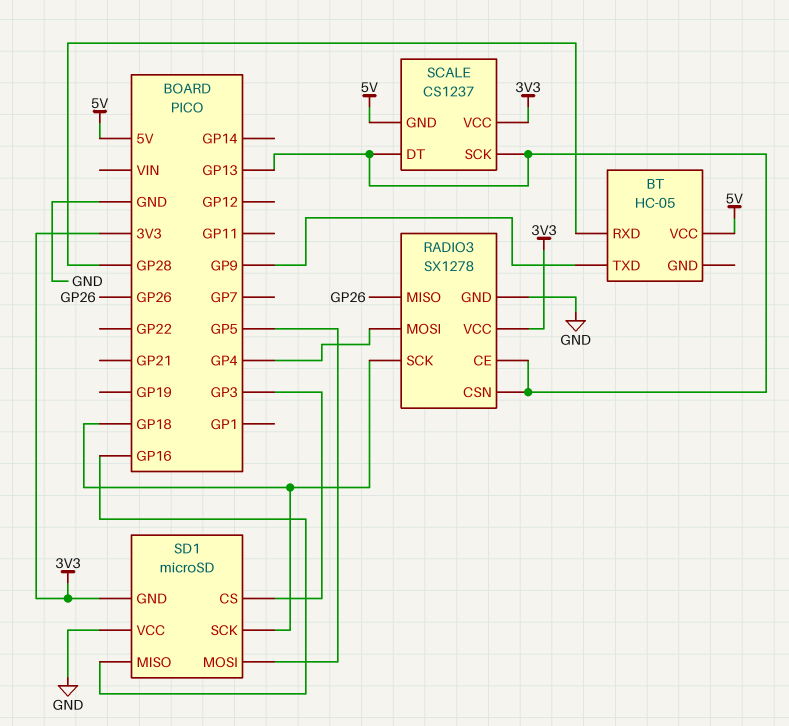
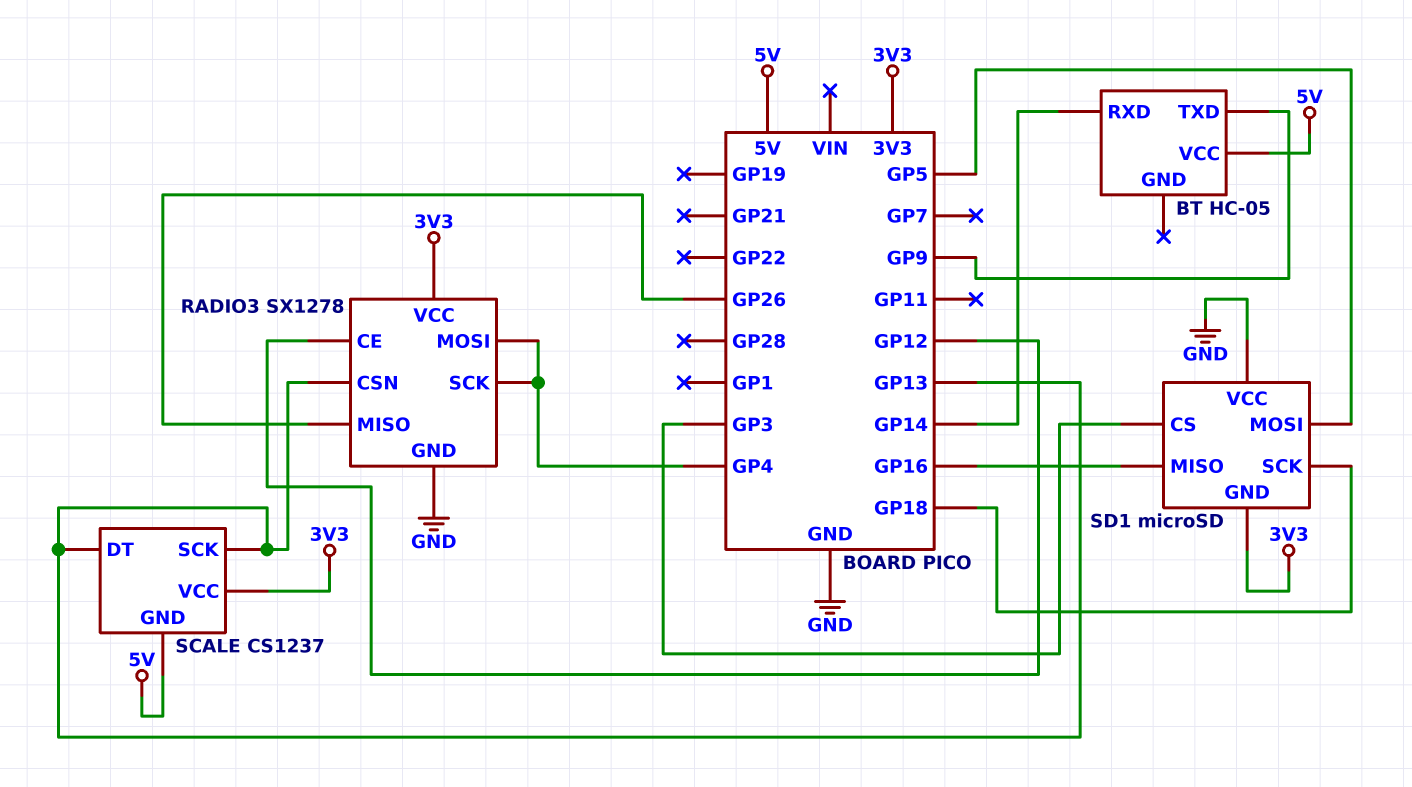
BT pin RXD: GP28 -> GP14
RADIO3 pin CE: GP13 -> GP12
RADIO3 pin SCK: GP18 -> GP4

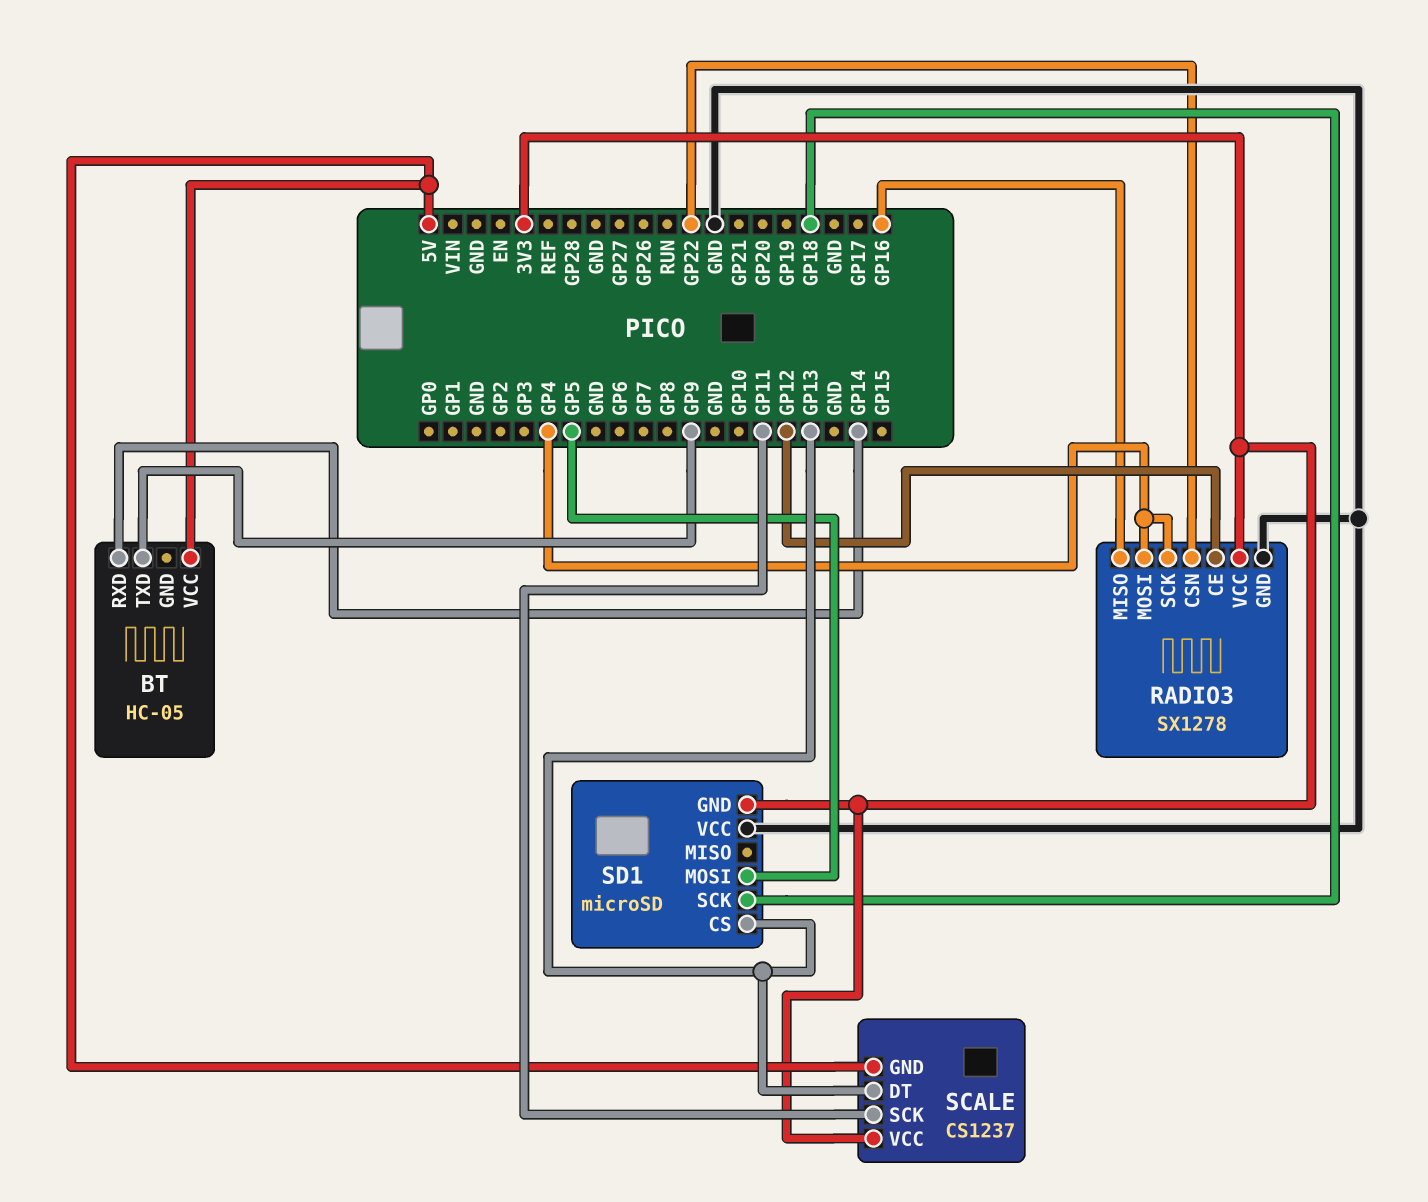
RADIO3 pin CSN: GP13 -> GP22
RADIO3 pin MISO: GP26 -> GP16
SCALE pin SCK: GP13 -> GP11
SD1 pin CS: GP3 -> GP13
SD1 pin MISO: GP16 -> none

